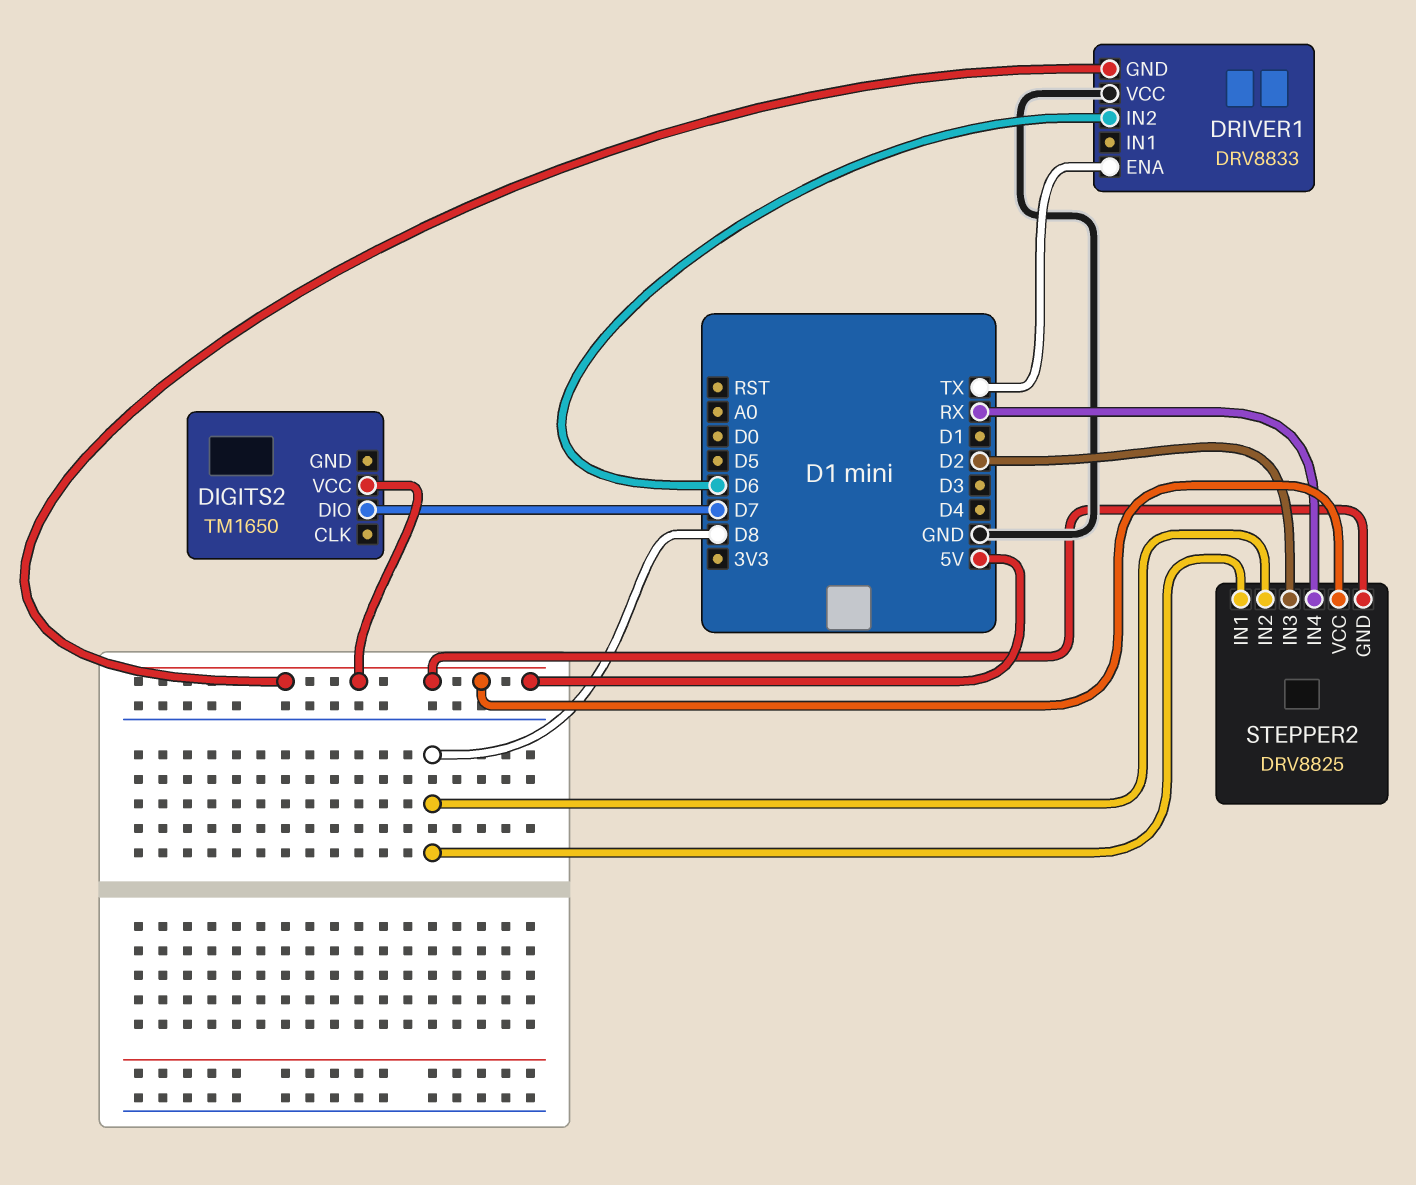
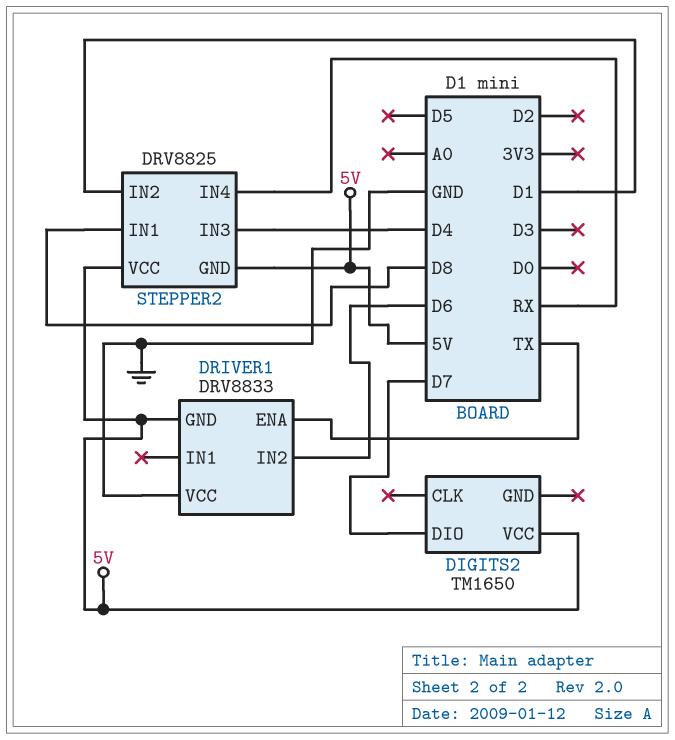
STEPPER2 pin IN2: D8 -> D1
STEPPER2 pin IN3: D2 -> D4

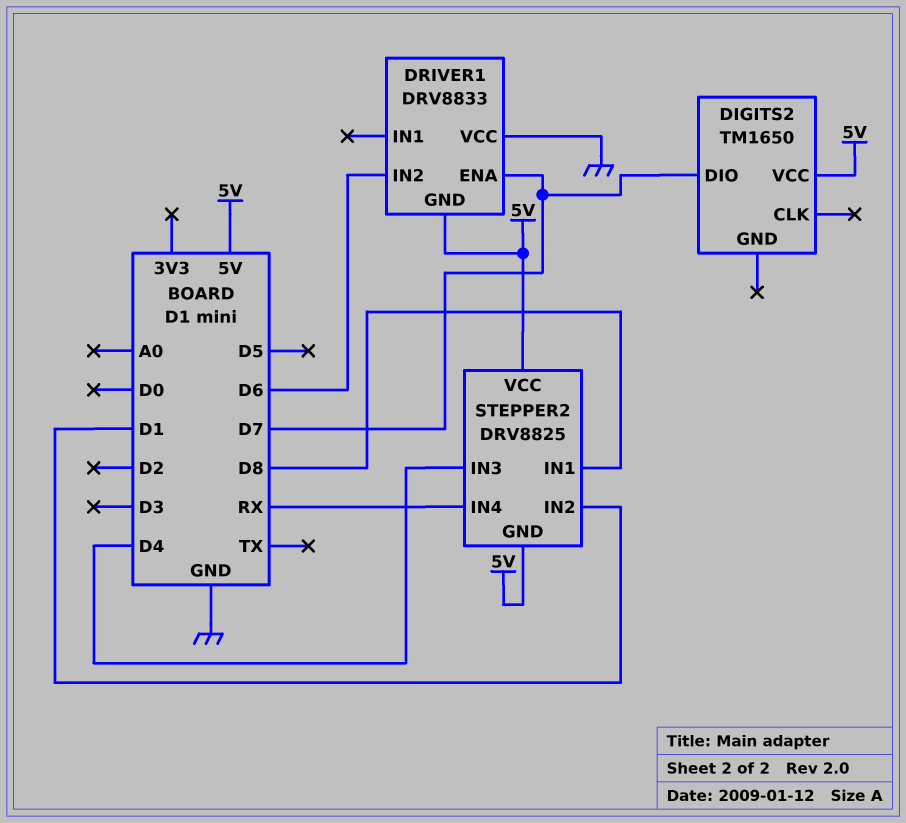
DRIVER1 pin ENA: TX -> D7

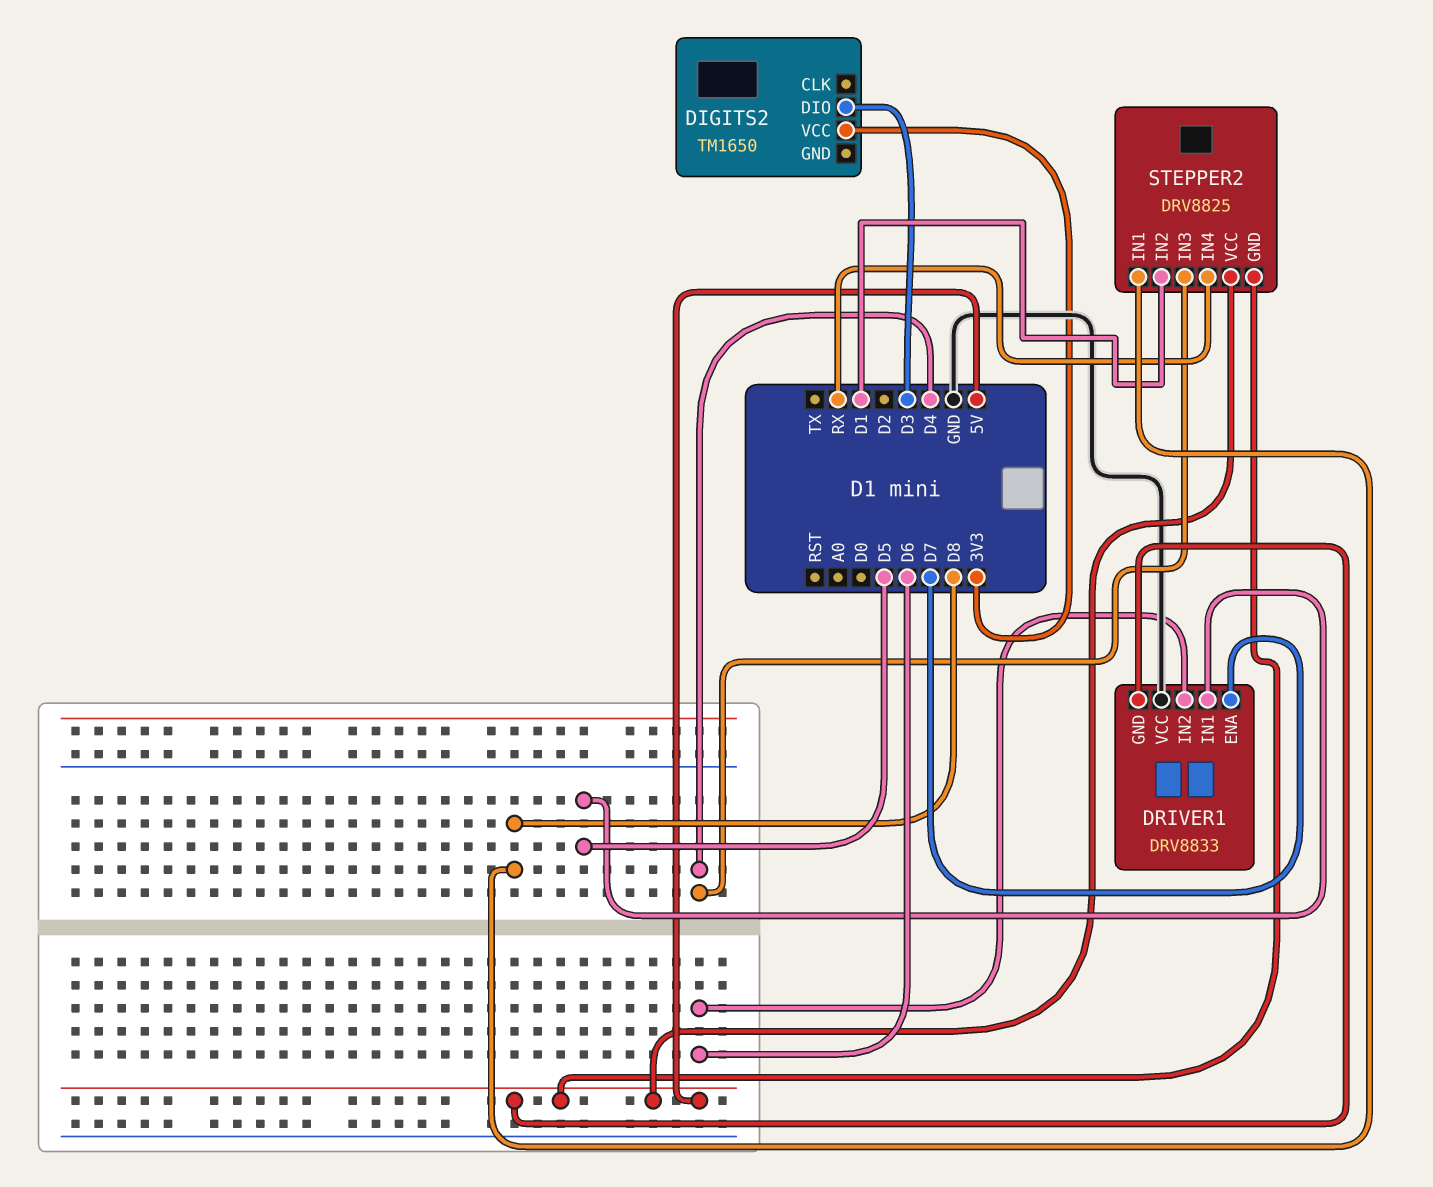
DIGITS2 pin DIO: D7 -> D3
DIGITS2 pin VCC: 5V -> 3V3
DRIVER1 pin IN1: none -> D5

